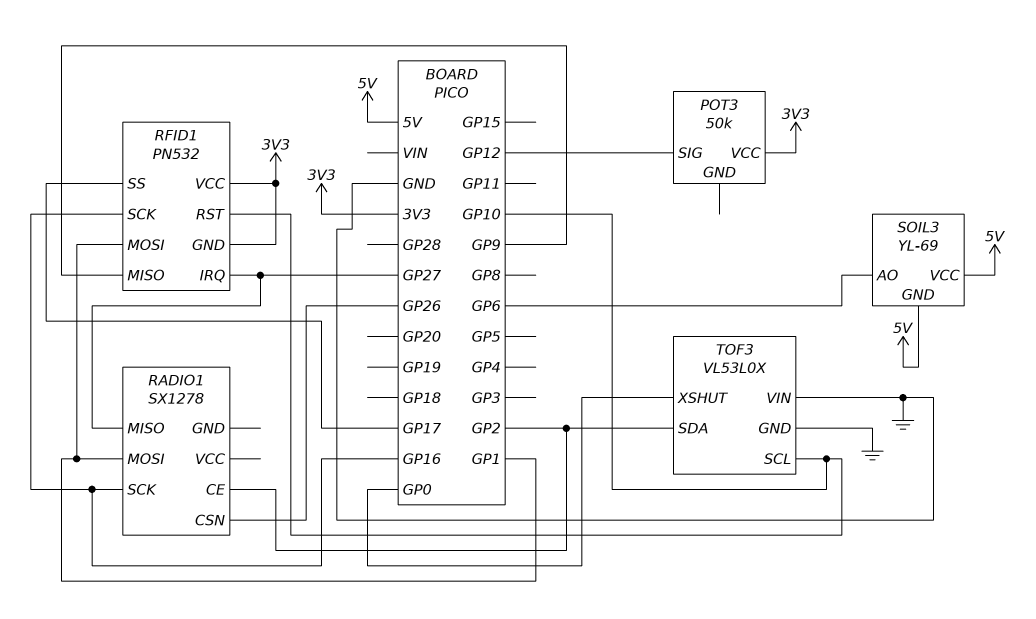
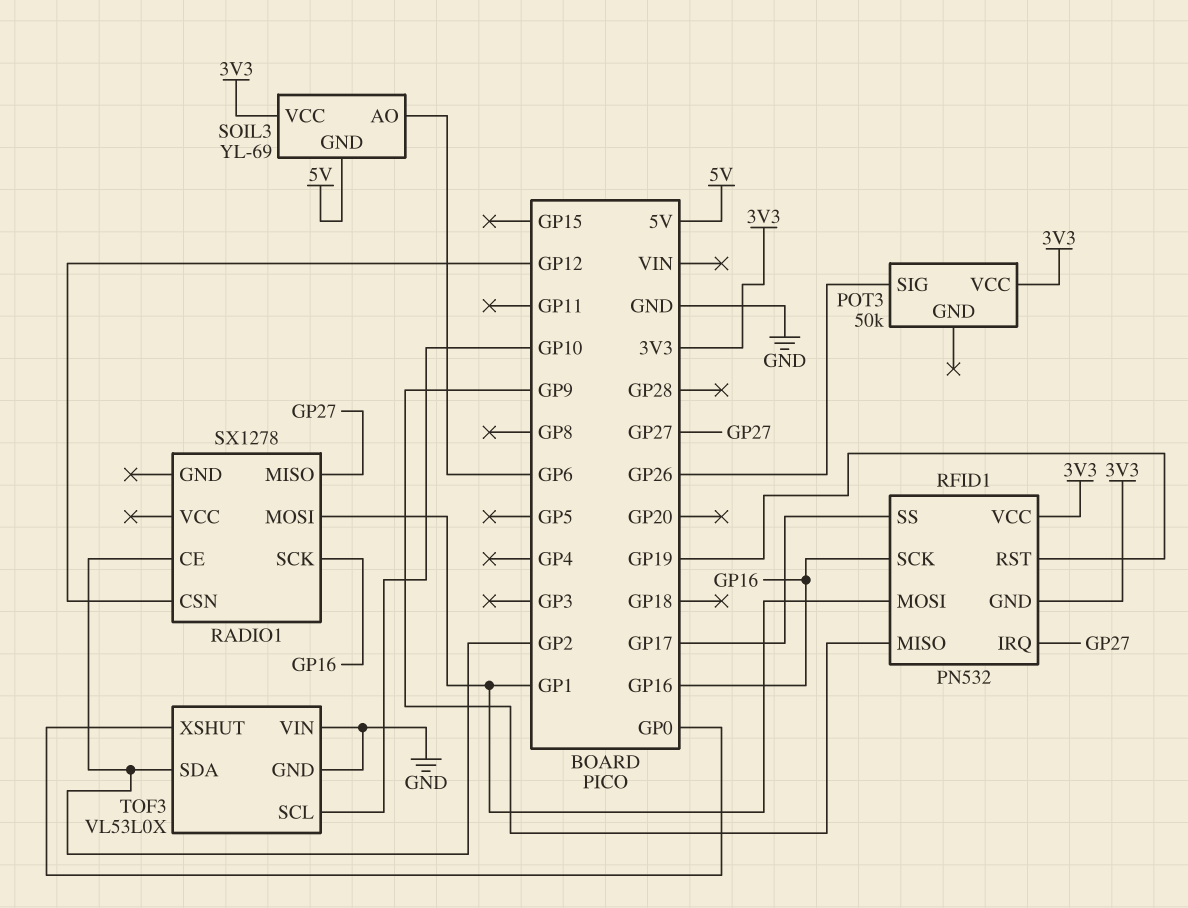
POT3 pin SIG: GP12 -> GP26
RADIO1 pin CSN: GP26 -> GP12
RFID1 pin RST: GP10 -> GP19
SOIL3 pin VCC: 5V -> 3V3

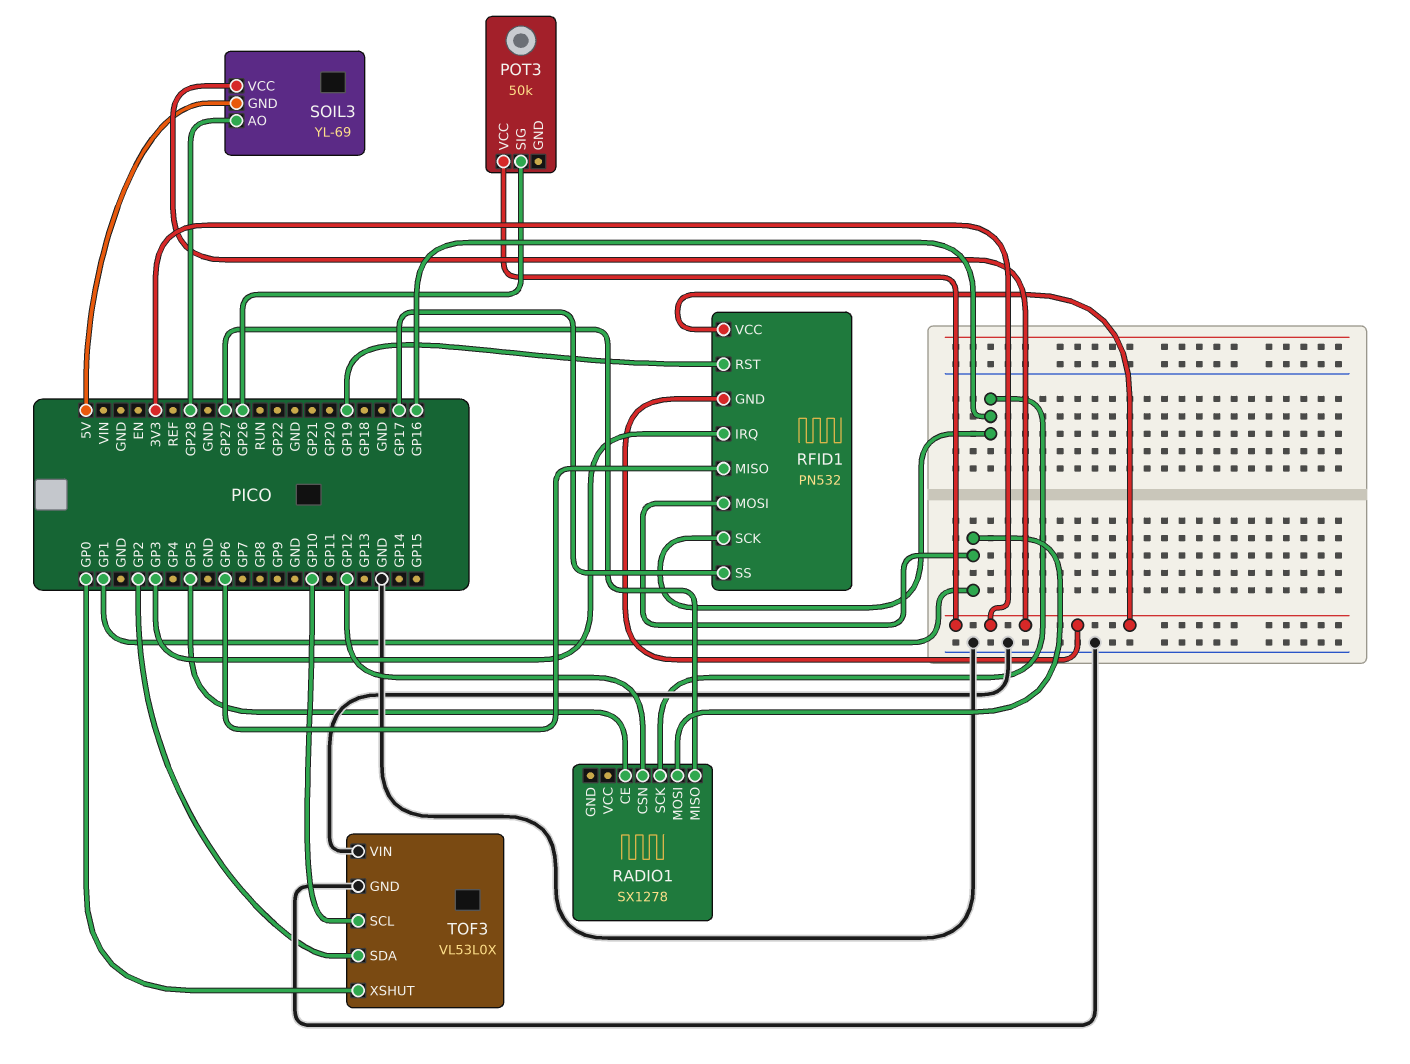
RADIO1 pin CE: GP2 -> GP5
RFID1 pin IRQ: GP27 -> GP3
RFID1 pin MISO: GP9 -> GP6
SOIL3 pin AO: GP6 -> GP28

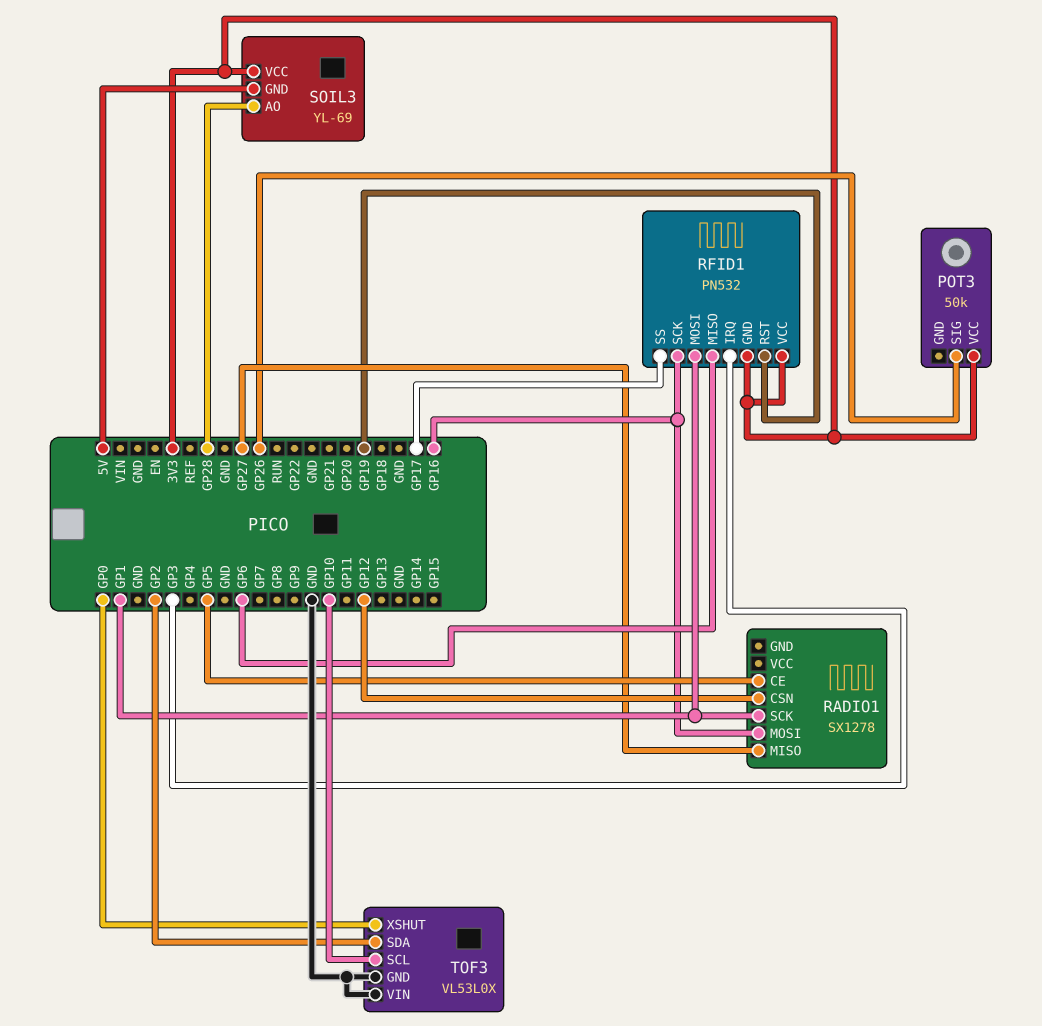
RADIO1 pin MOSI: GP1 -> GP16
RADIO1 pin SCK: GP16 -> GP1

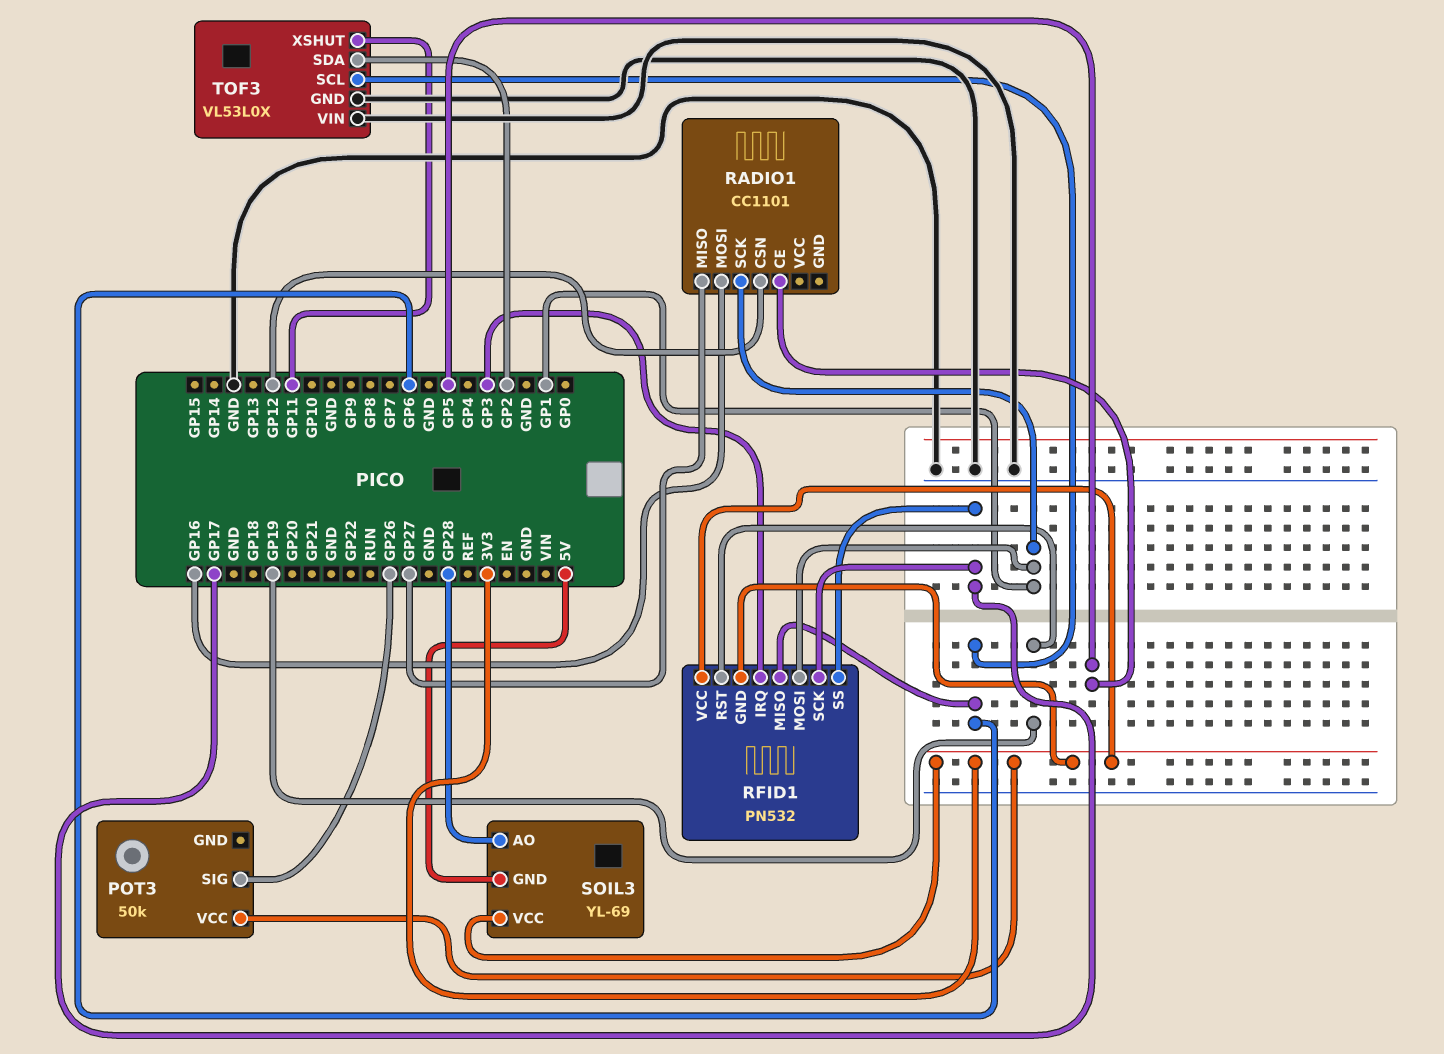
RADIO1: SX1278 -> CC1101
RFID1 pin SCK: GP16 -> GP17
TOF3 pin SCL: GP10 -> GP6
TOF3 pin XSHUT: GP0 -> GP11

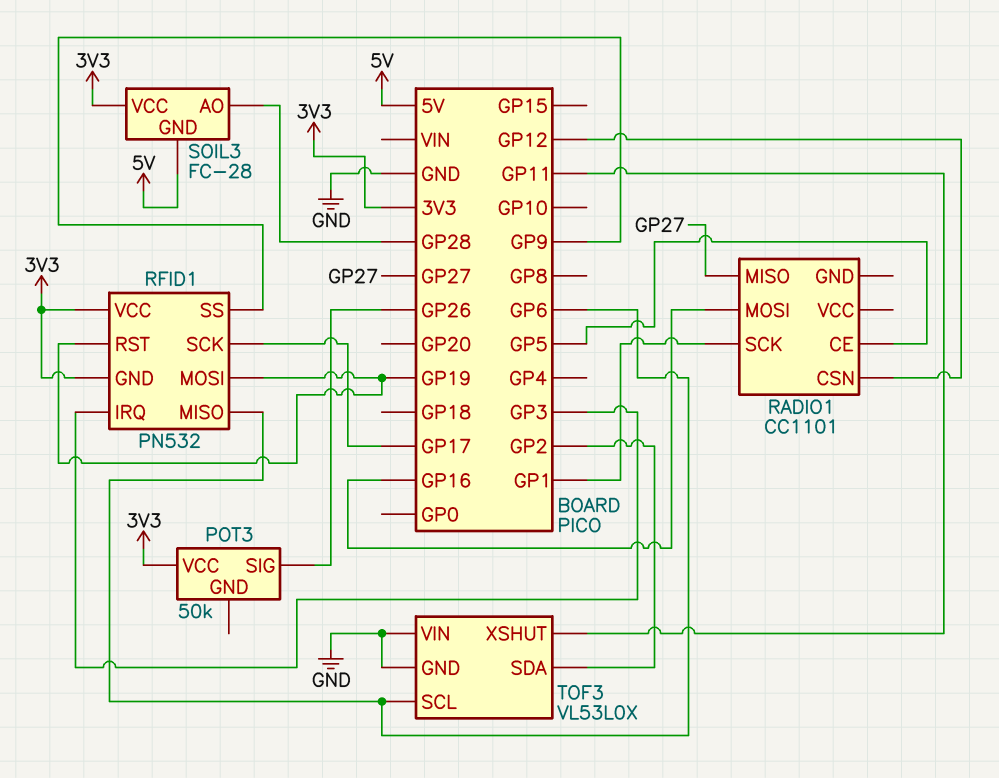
RFID1 pin MOSI: GP1 -> GP19
RFID1 pin SS: GP17 -> GP9
SOIL3: YL-69 -> FC-28

